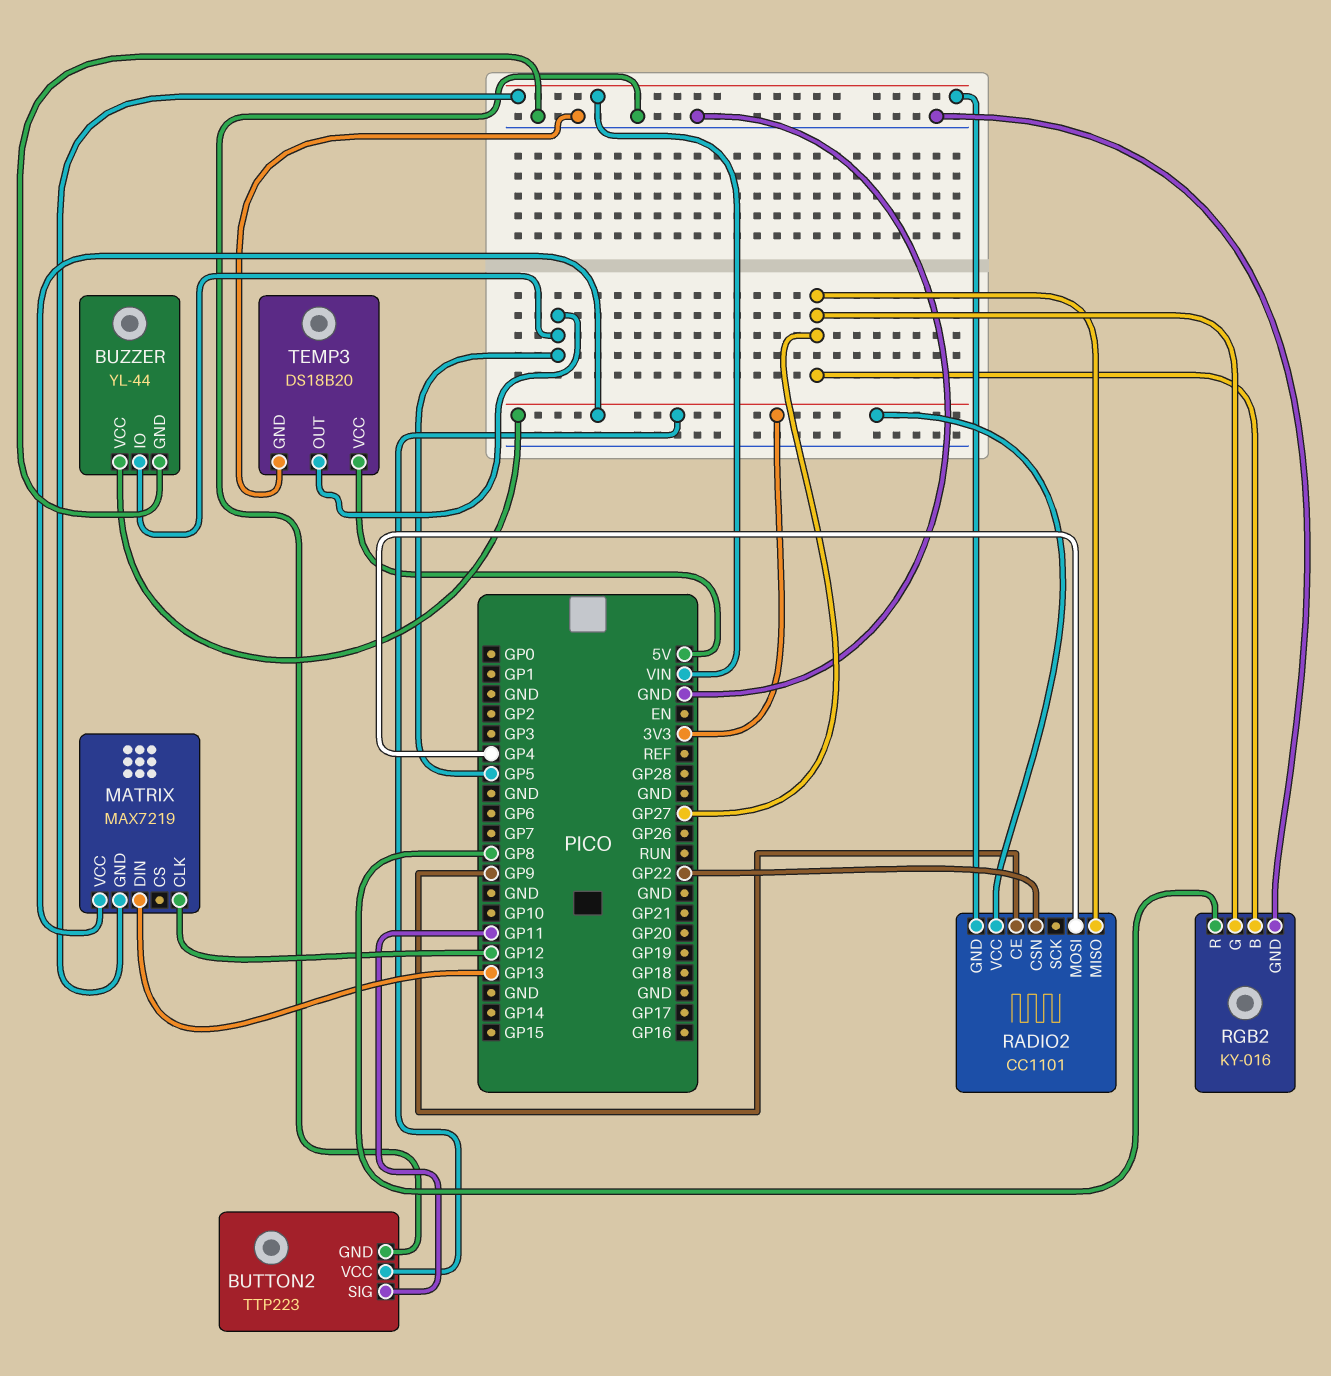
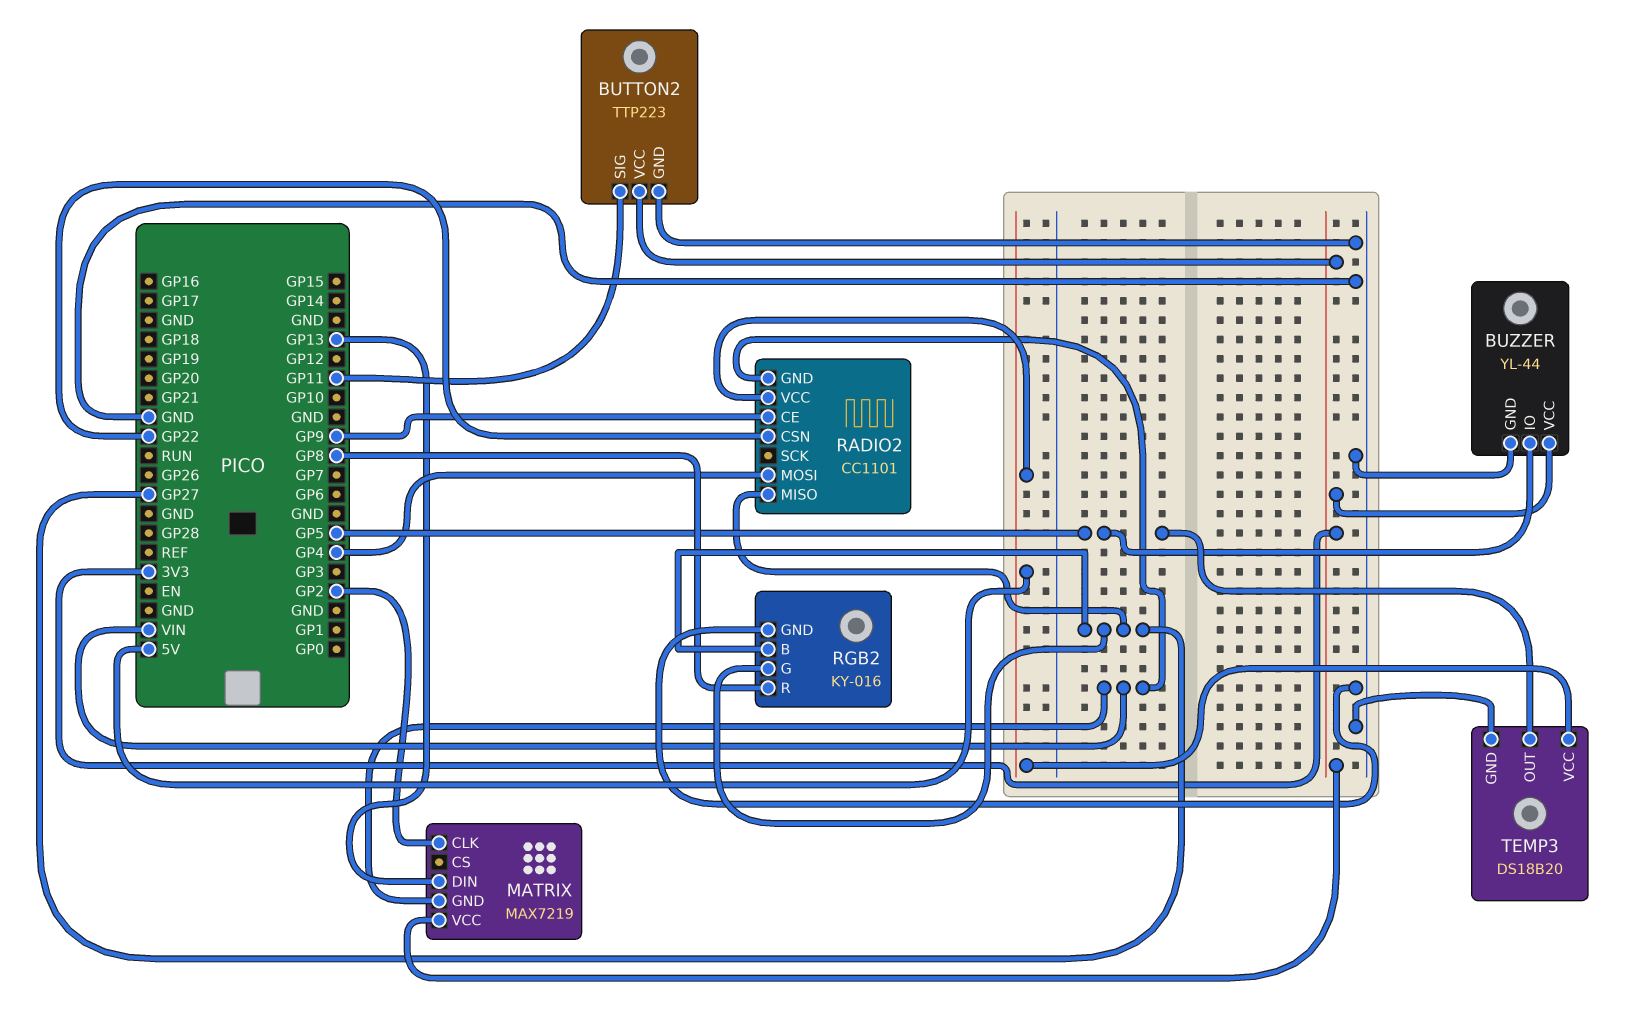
MATRIX pin CLK: GP12 -> GP2
RADIO2 pin VCC: 3V3 -> 5V

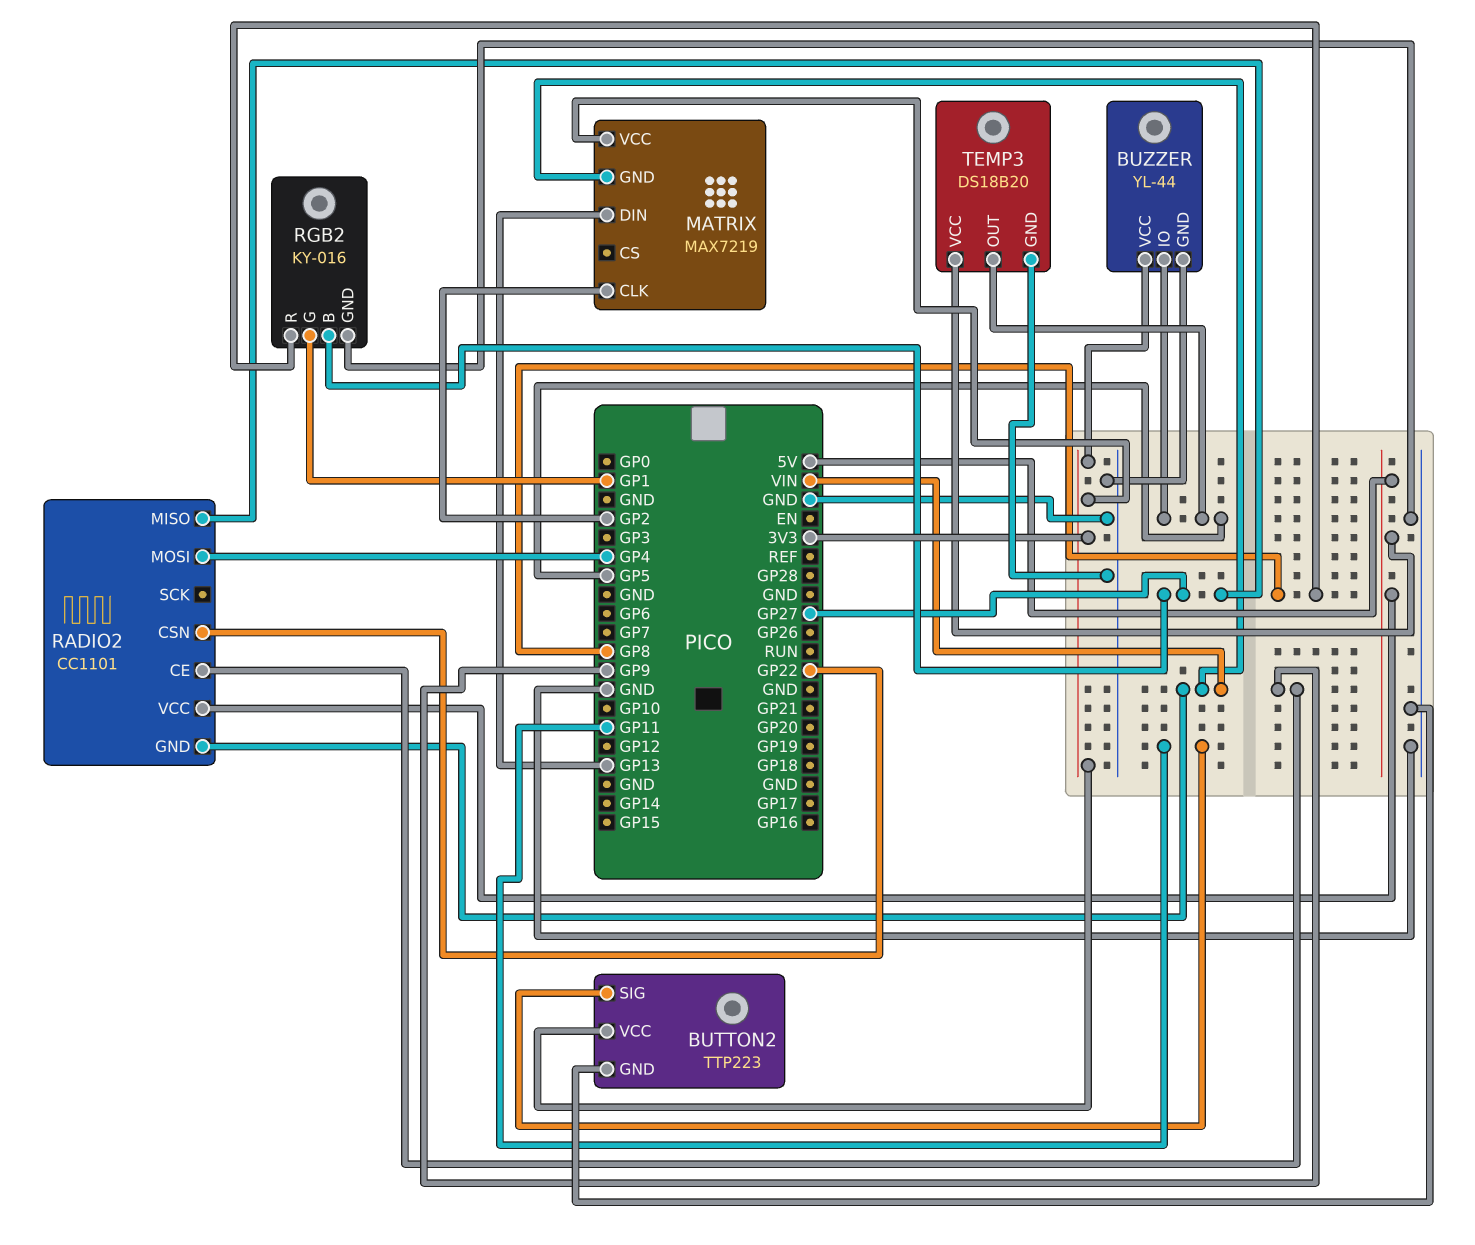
RGB2 pin G: GP27 -> GP1

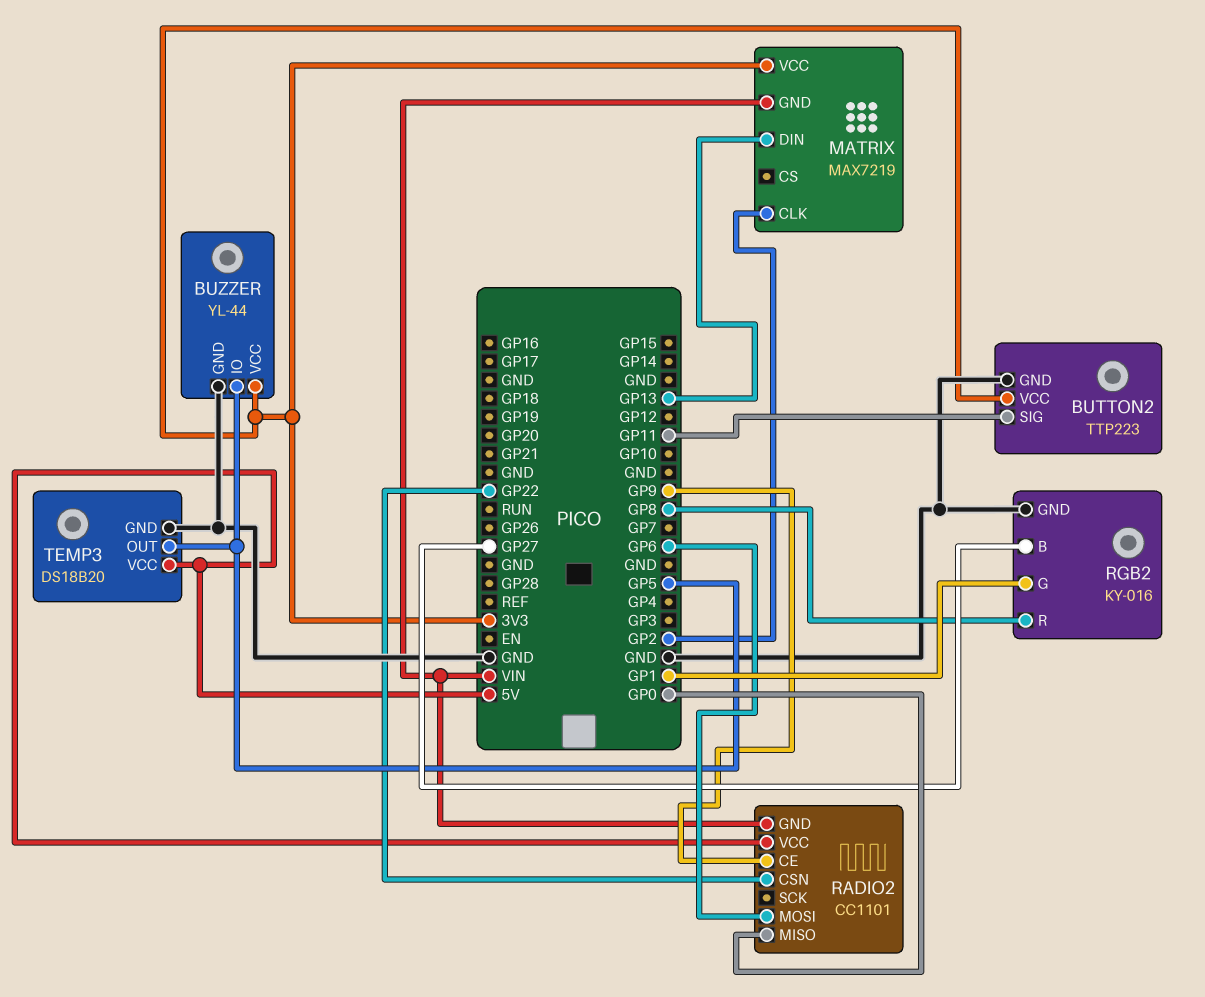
RADIO2 pin MISO: GP27 -> GP0
RADIO2 pin MOSI: GP4 -> GP6

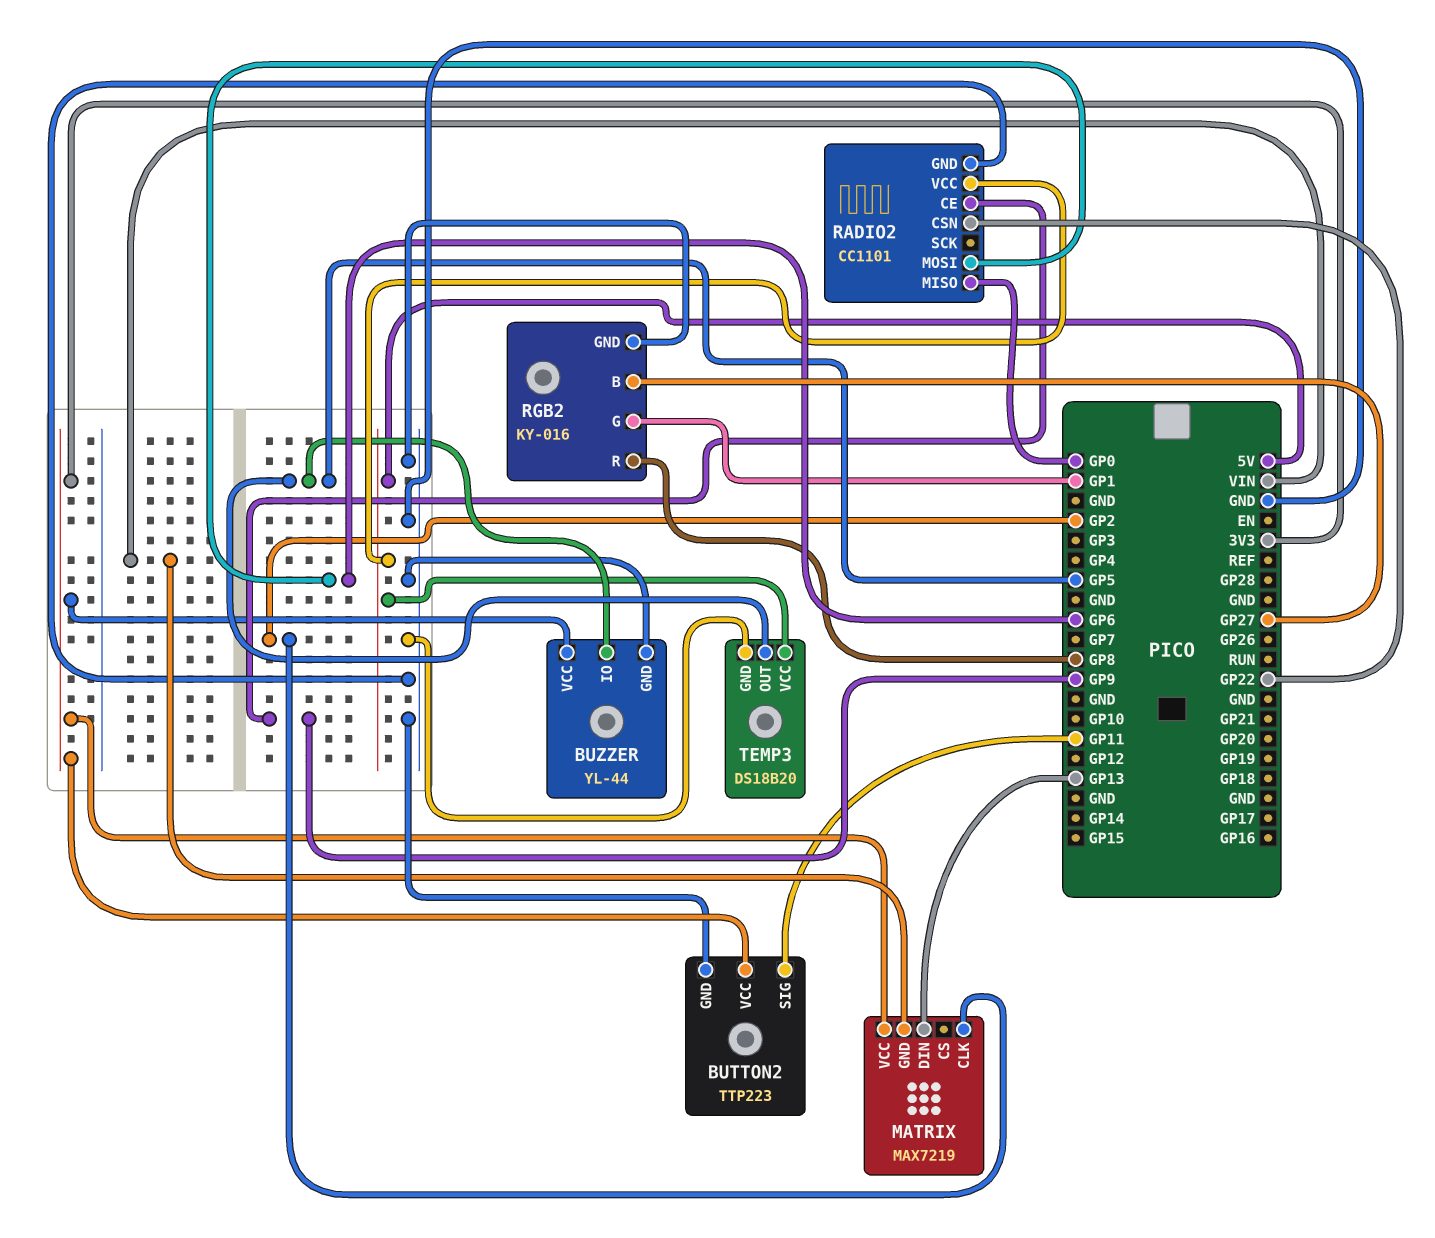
RADIO2 pin GND: VIN -> GND

